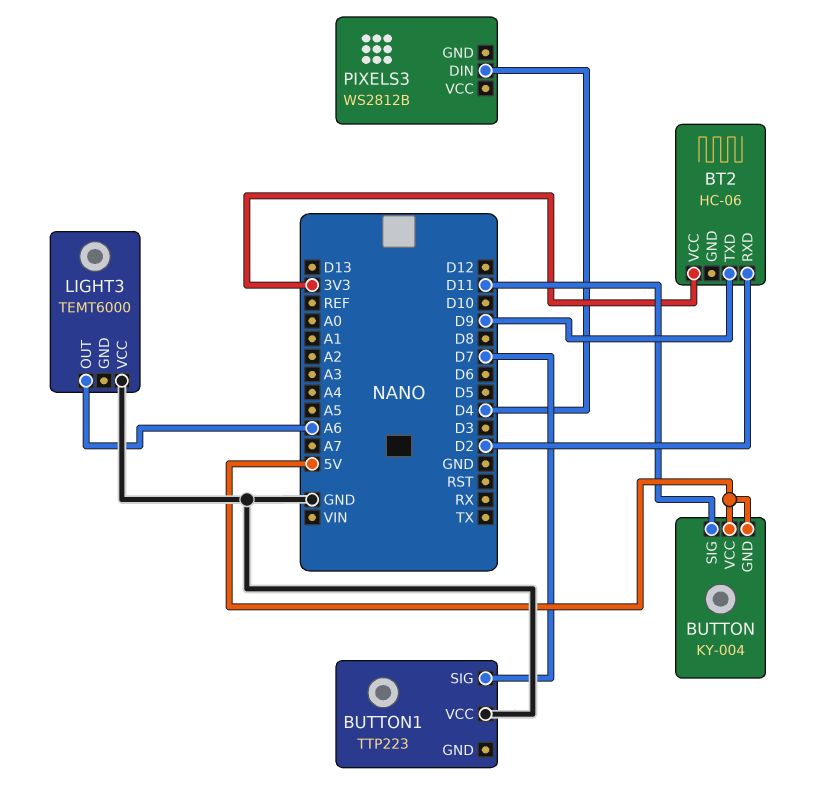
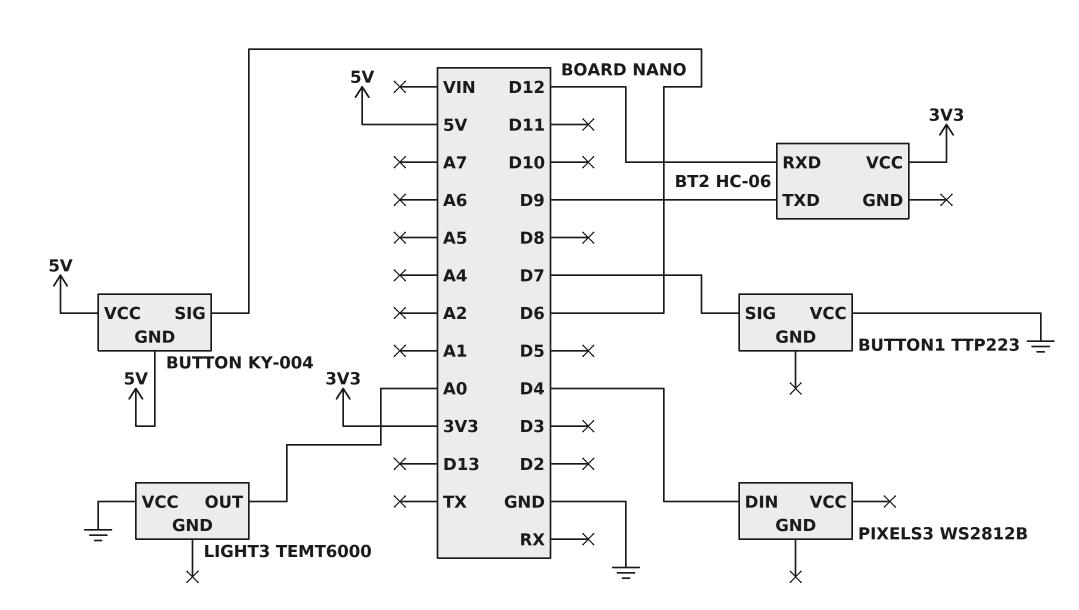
BT2 pin RXD: D2 -> D12
BUTTON pin SIG: D11 -> D6
LIGHT3 pin OUT: A6 -> A0

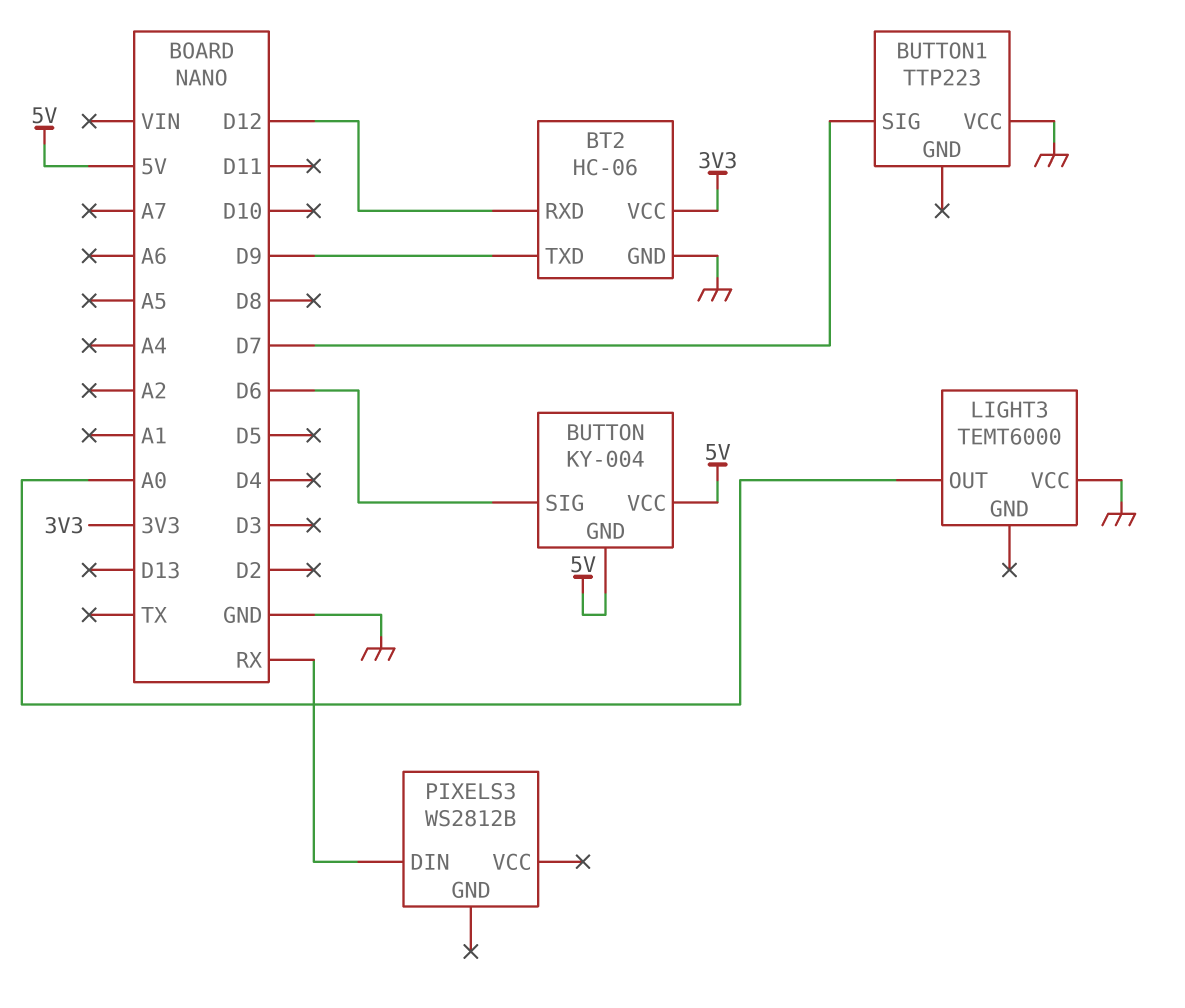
BT2 pin GND: none -> GND
PIXELS3 pin DIN: D4 -> RX

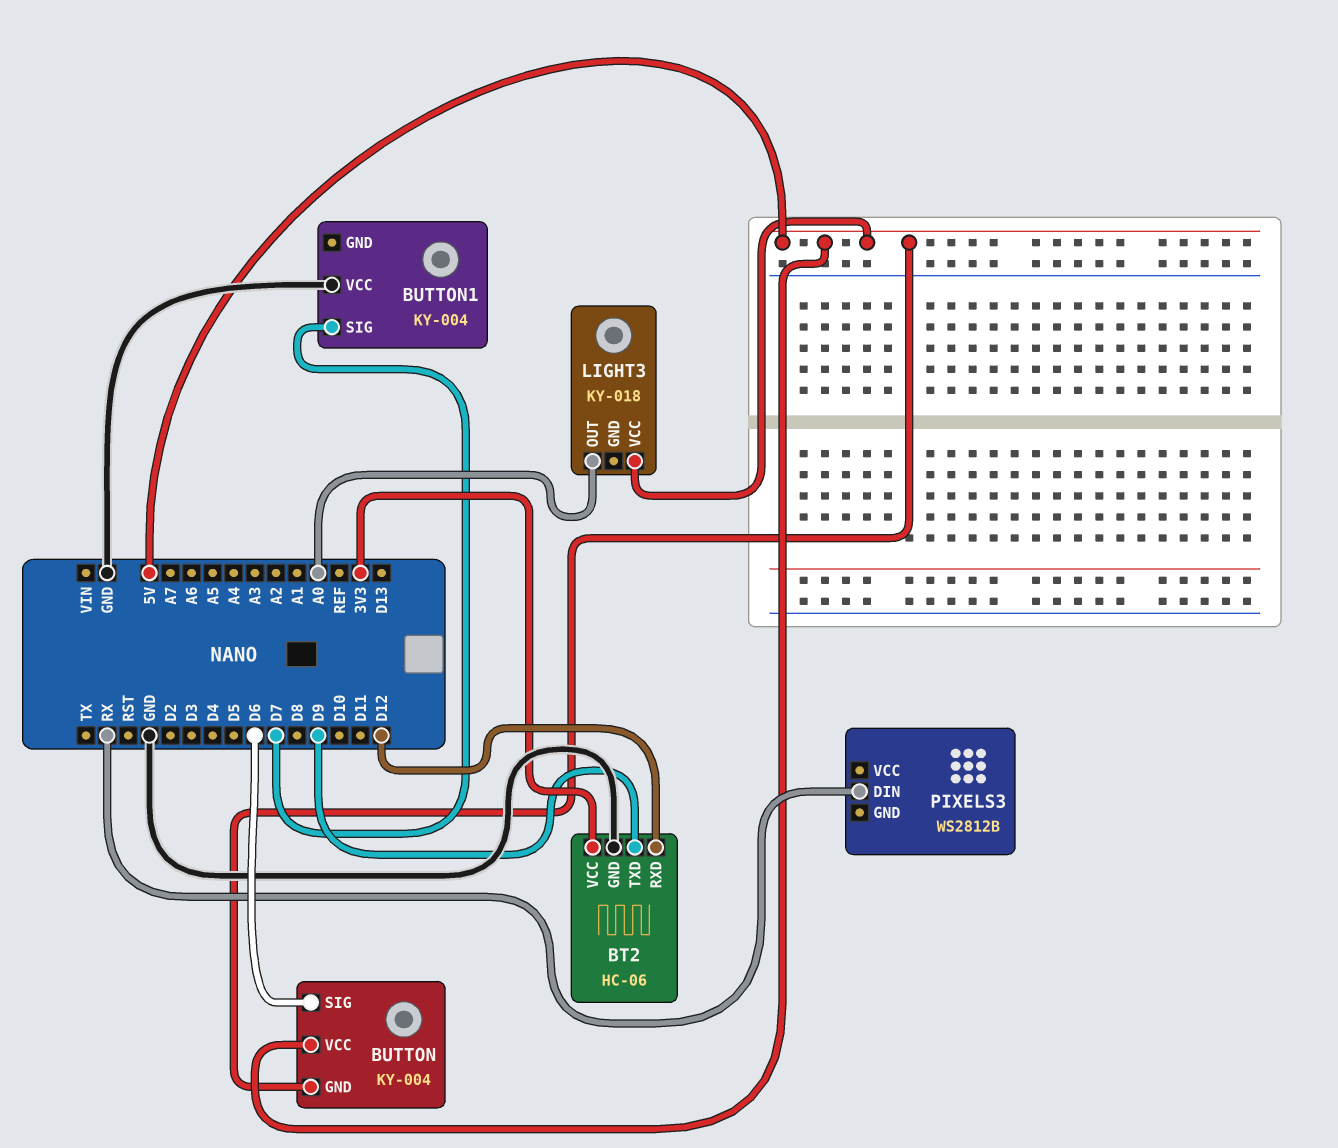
BUTTON1: TTP223 -> KY-004
LIGHT3: TEMT6000 -> KY-018
LIGHT3 pin VCC: GND -> 5V

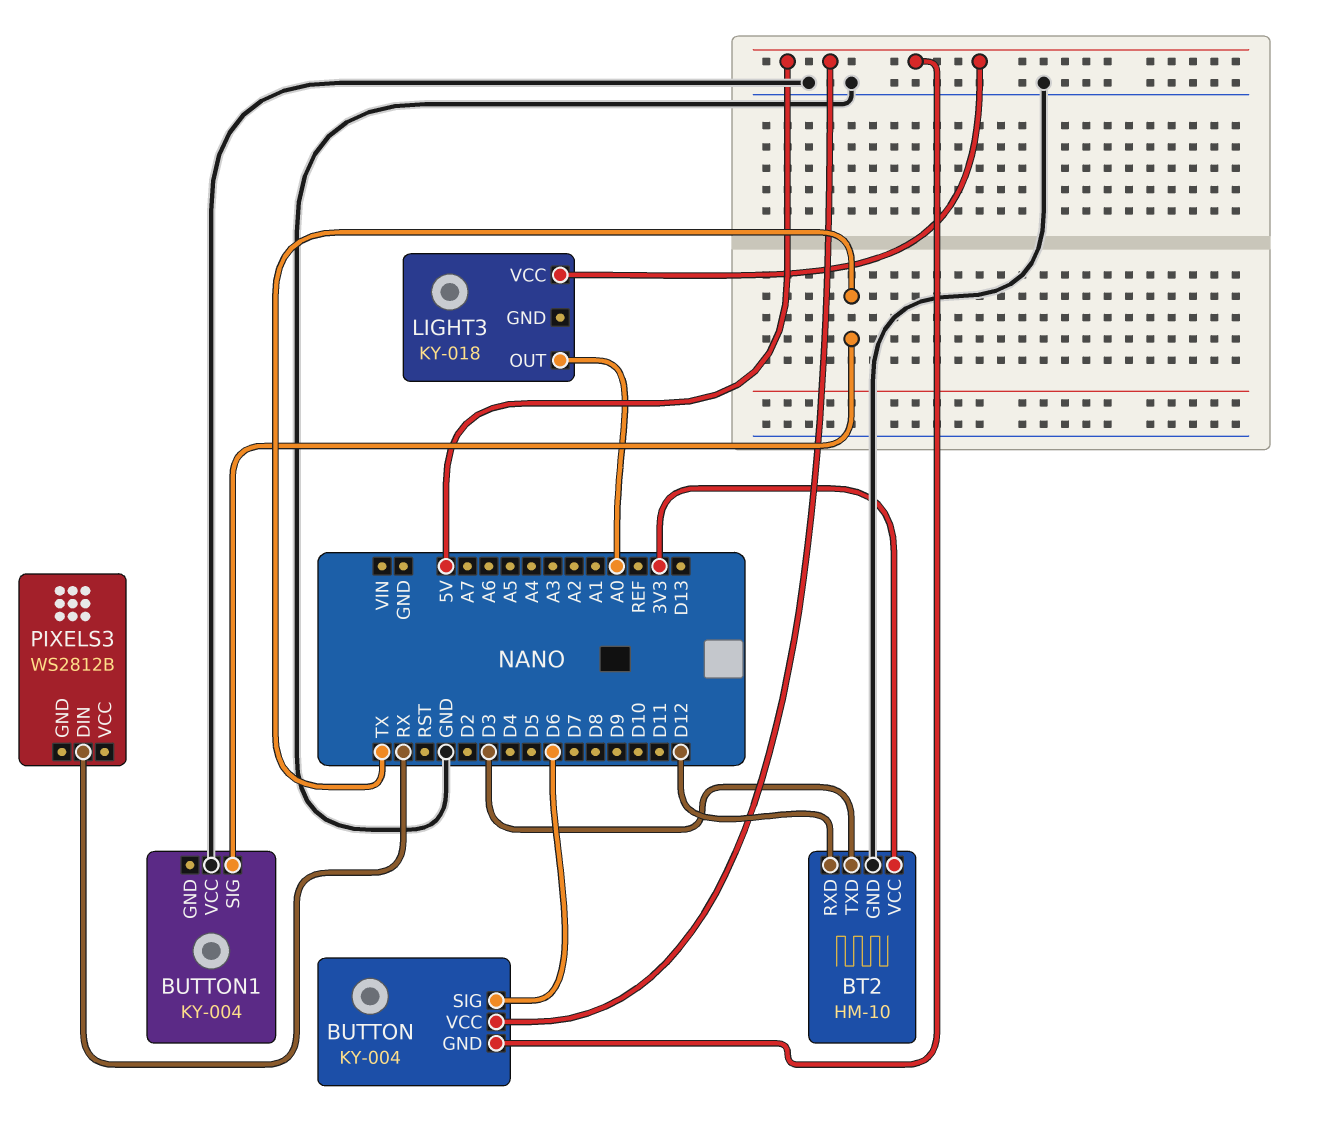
BT2: HC-06 -> HM-10
BT2 pin TXD: D9 -> D3
BUTTON1 pin SIG: D7 -> TX

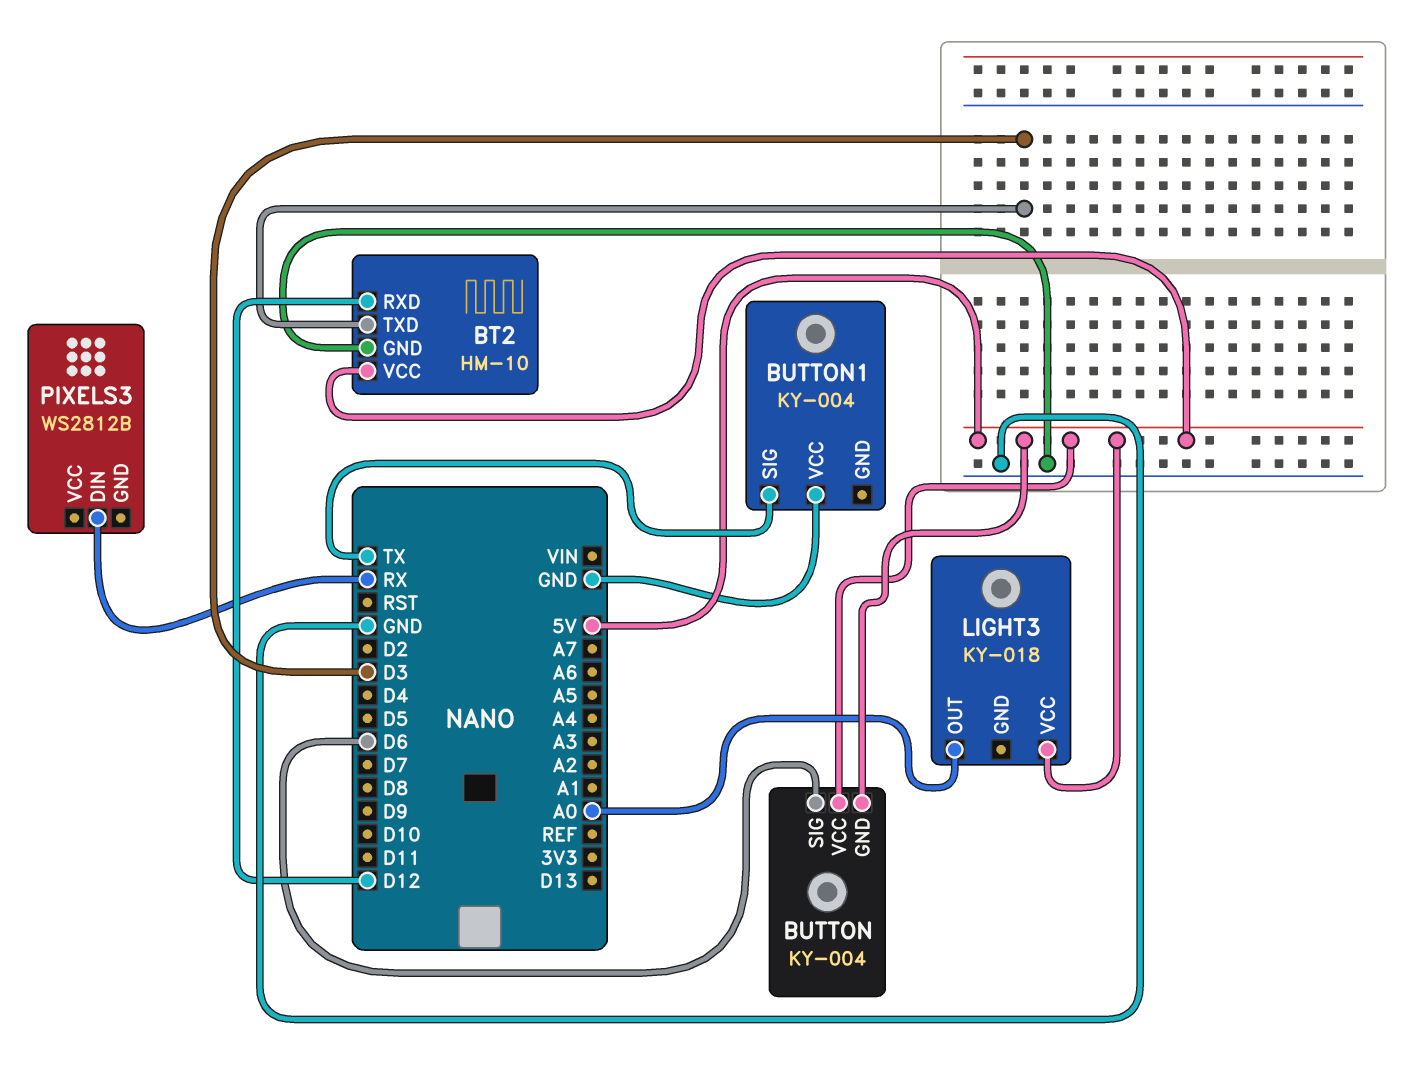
BT2 pin VCC: 3V3 -> 5V

